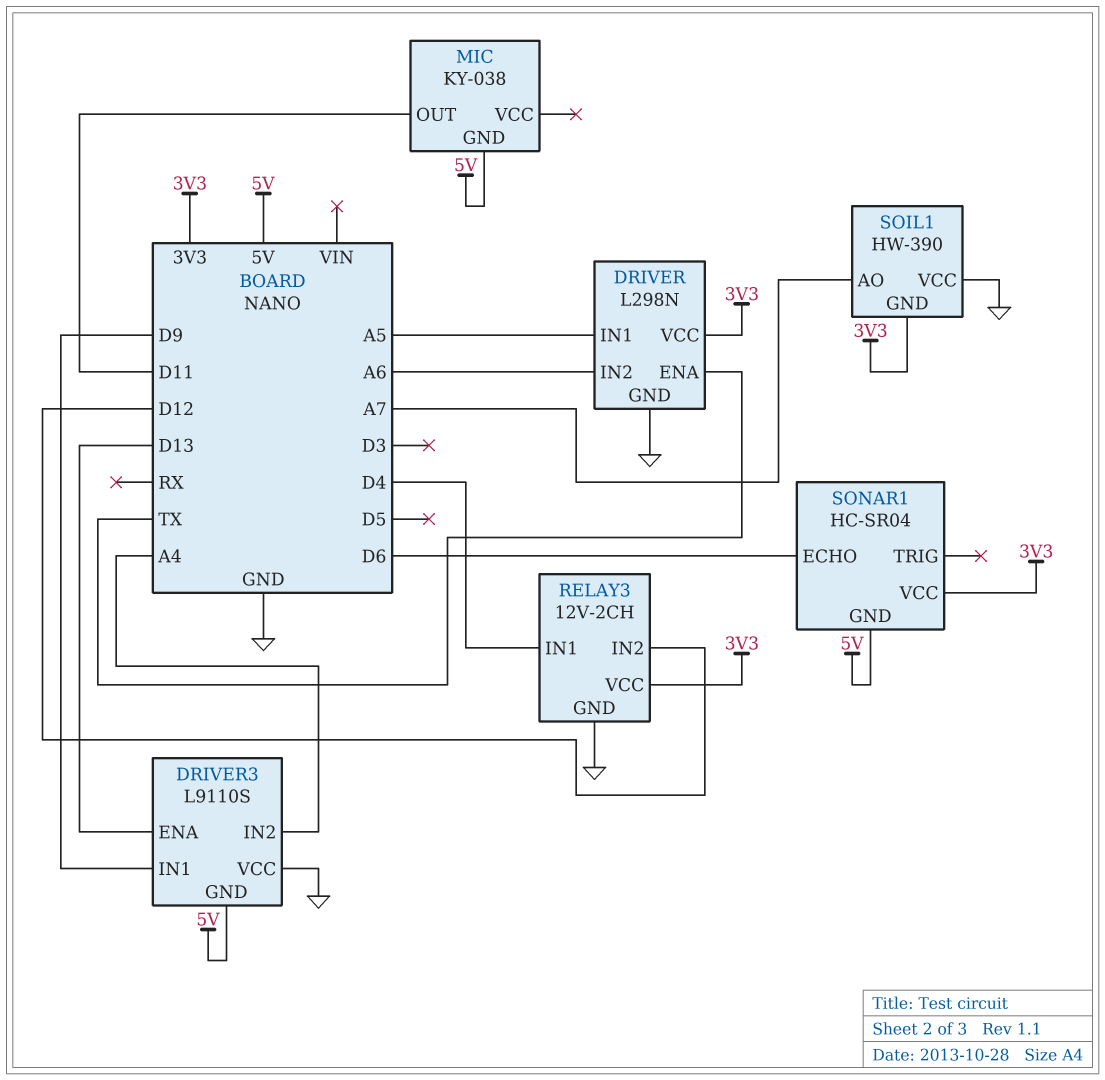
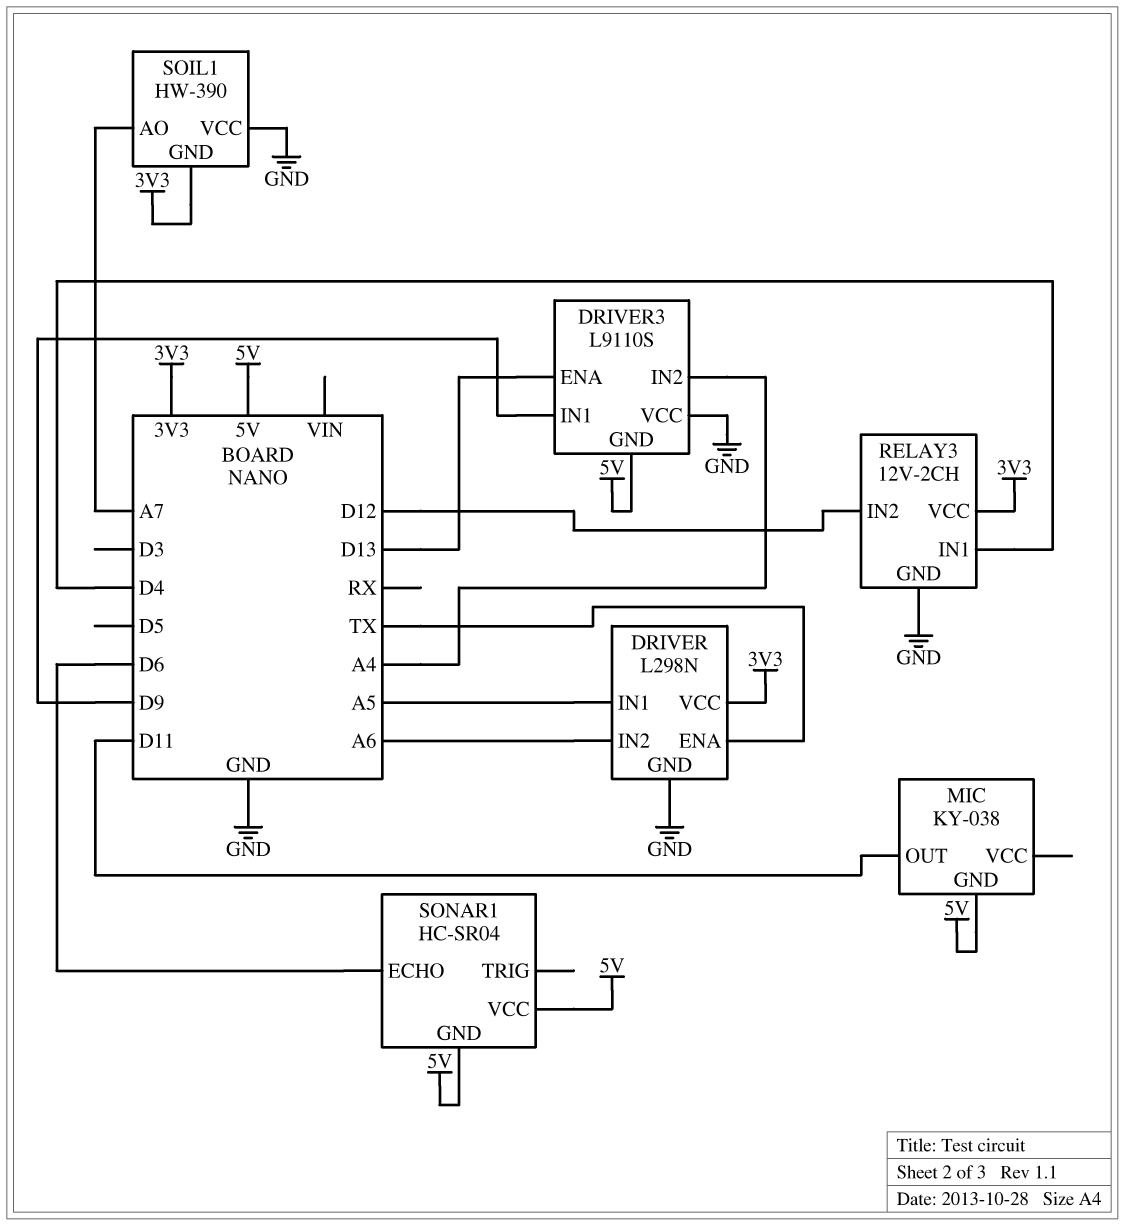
SONAR1 pin VCC: 3V3 -> 5V

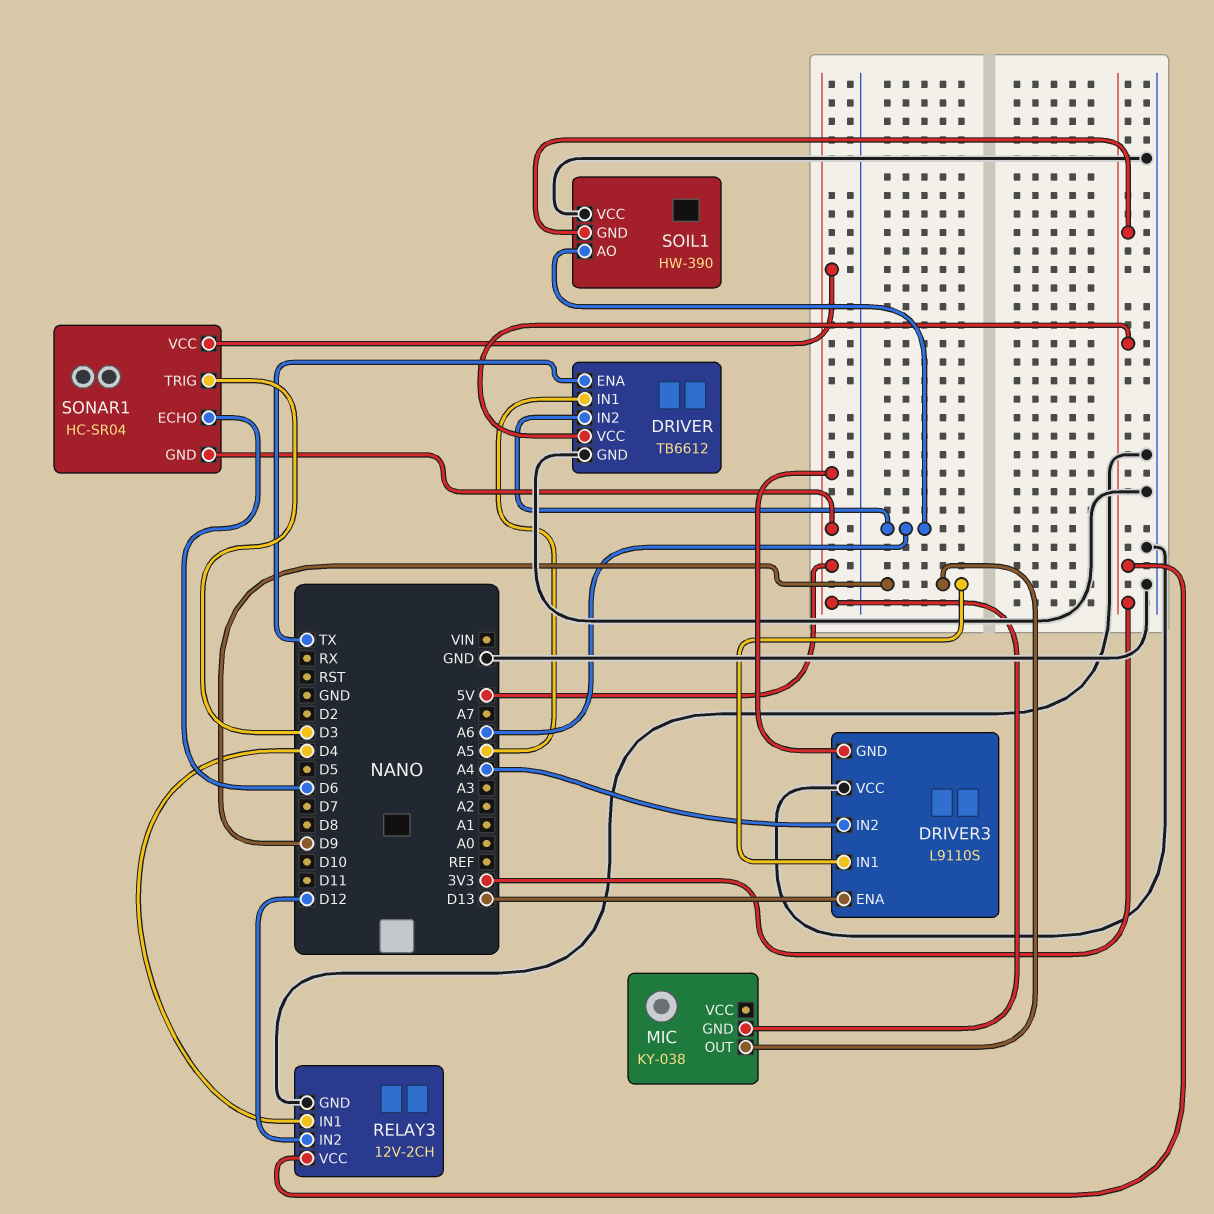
DRIVER: L298N -> TB6612
MIC pin OUT: D11 -> D9
SOIL1 pin AO: A7 -> A6
SONAR1 pin TRIG: none -> D3

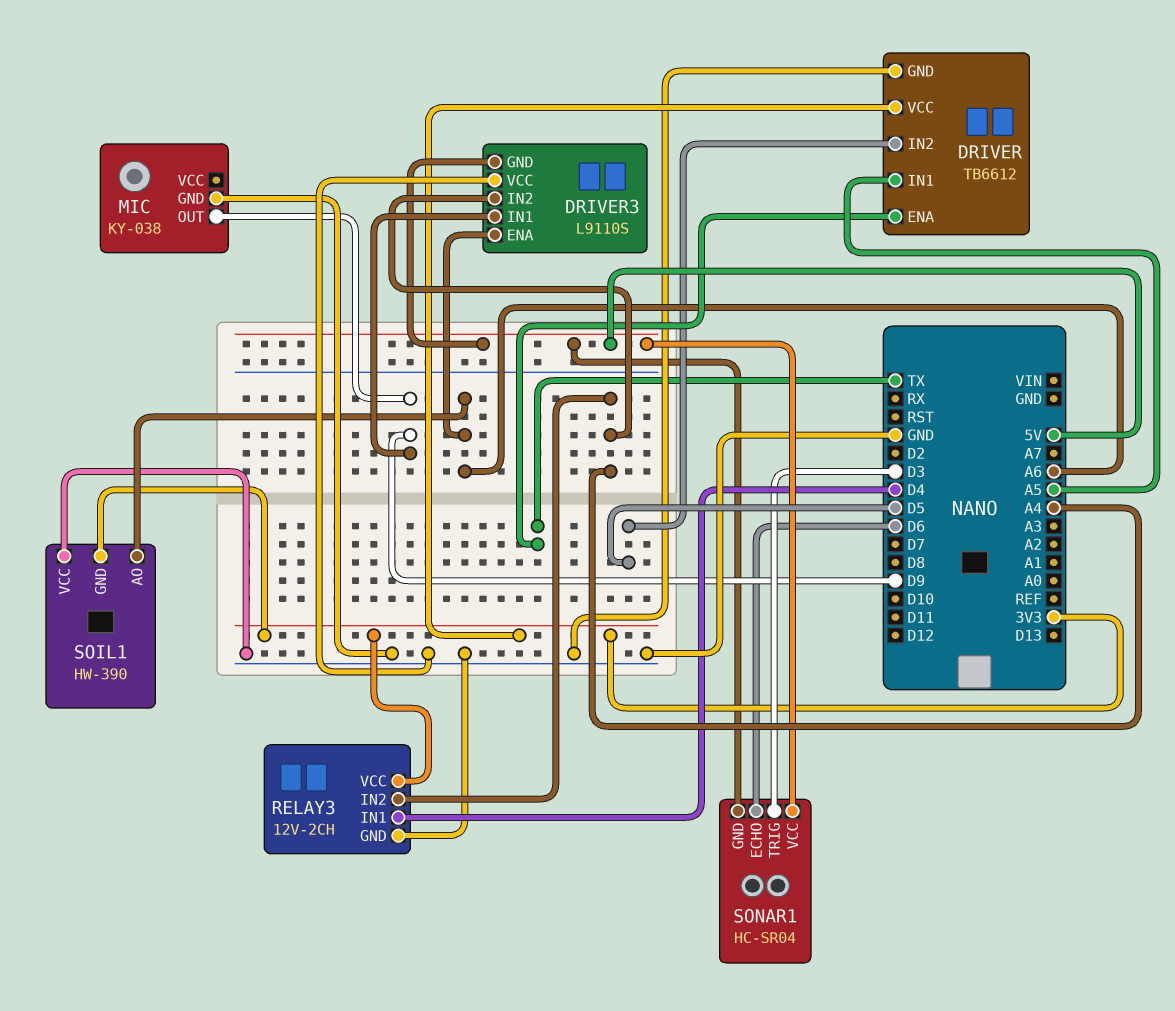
DRIVER pin IN2: A6 -> D5
DRIVER3 pin ENA: D13 -> A6
MIC pin GND: 5V -> GND
RELAY3 pin IN2: D12 -> A4

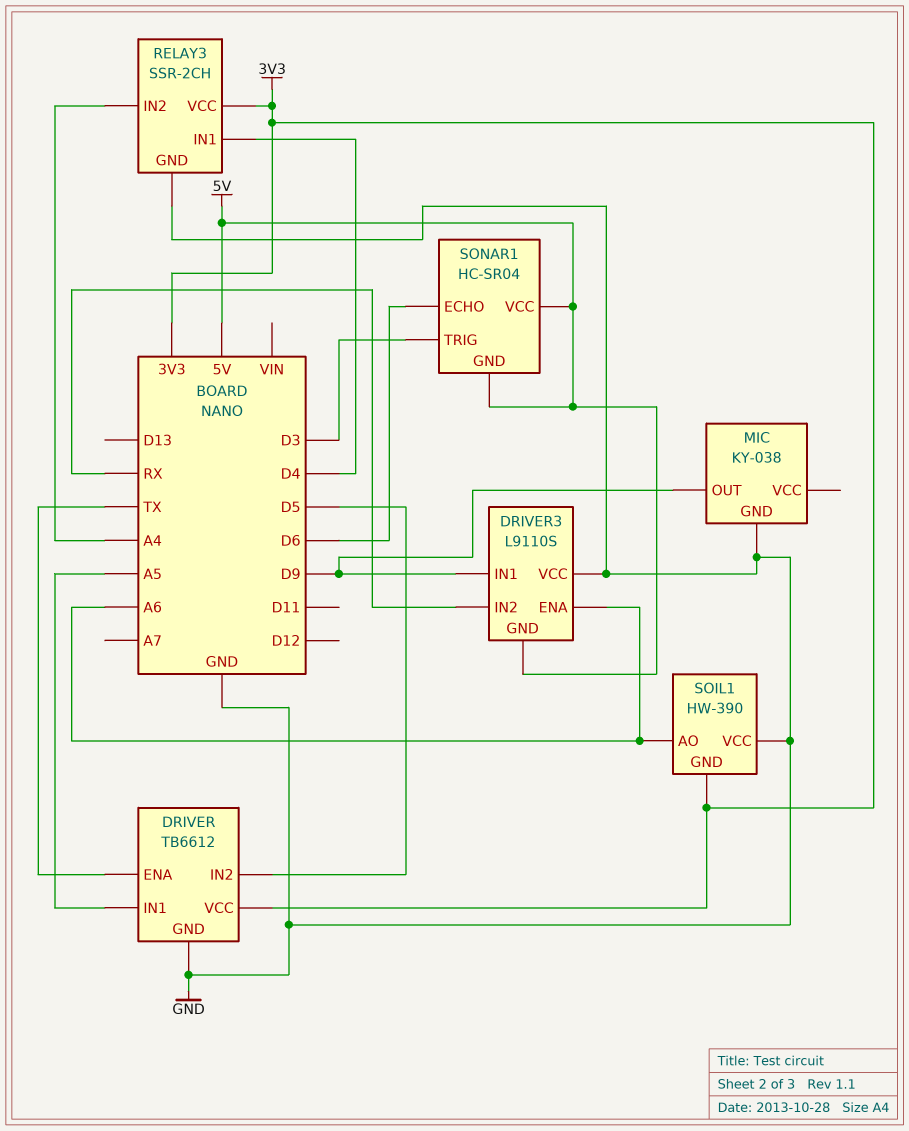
DRIVER3 pin IN2: A4 -> RX
RELAY3: 12V-2CH -> SSR-2CH

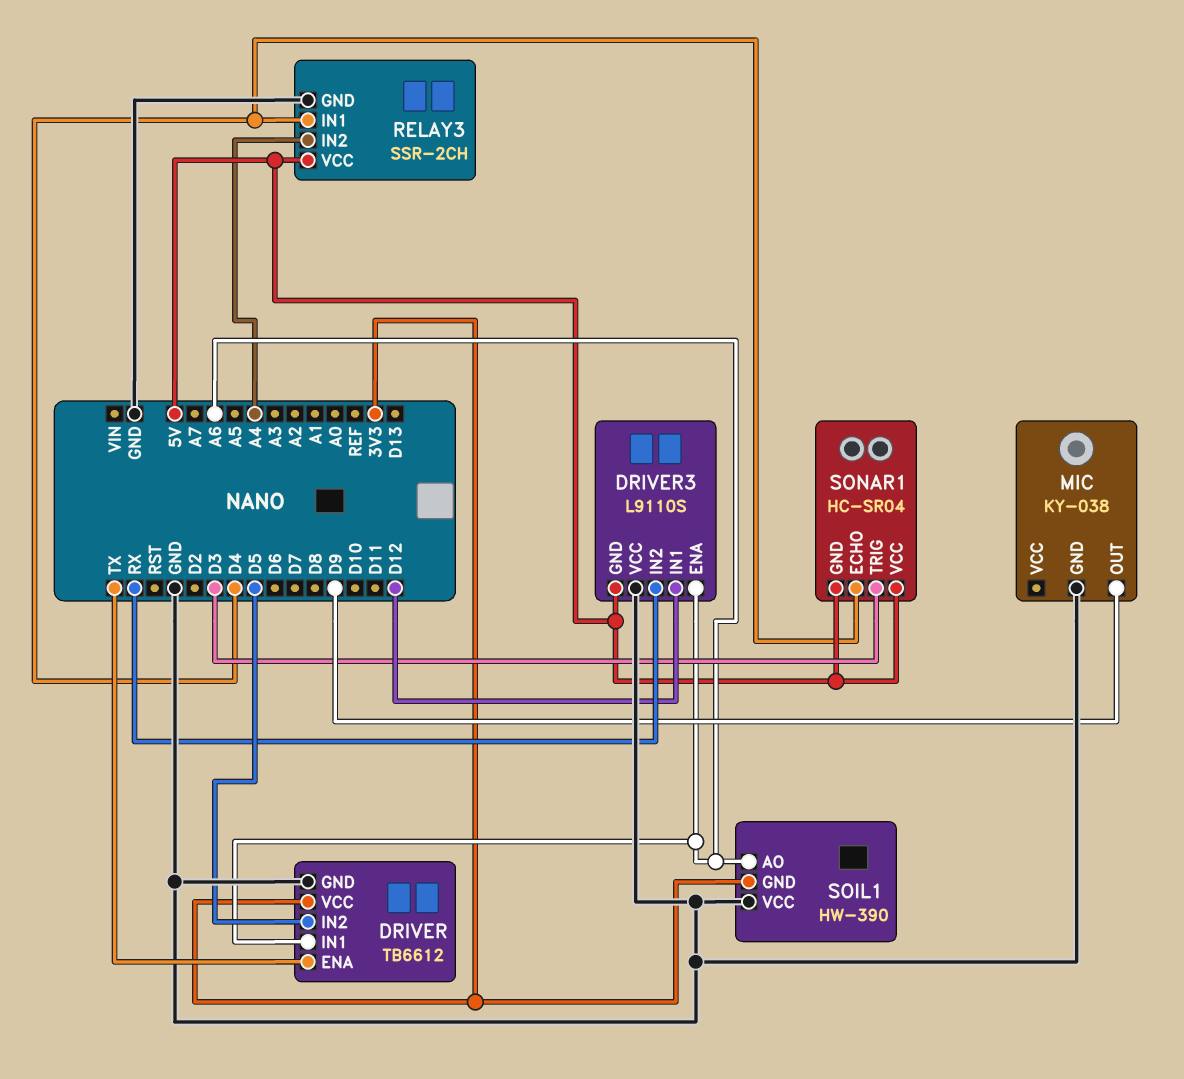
DRIVER pin IN1: A5 -> A6
DRIVER3 pin IN1: D9 -> D12
RELAY3 pin VCC: 3V3 -> 5V
SONAR1 pin ECHO: D6 -> D4

